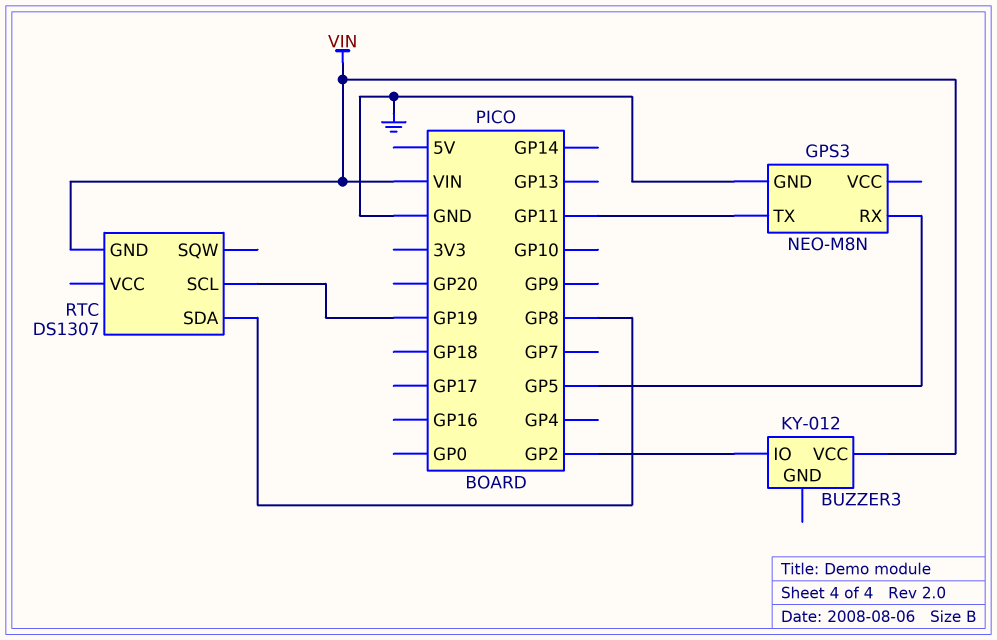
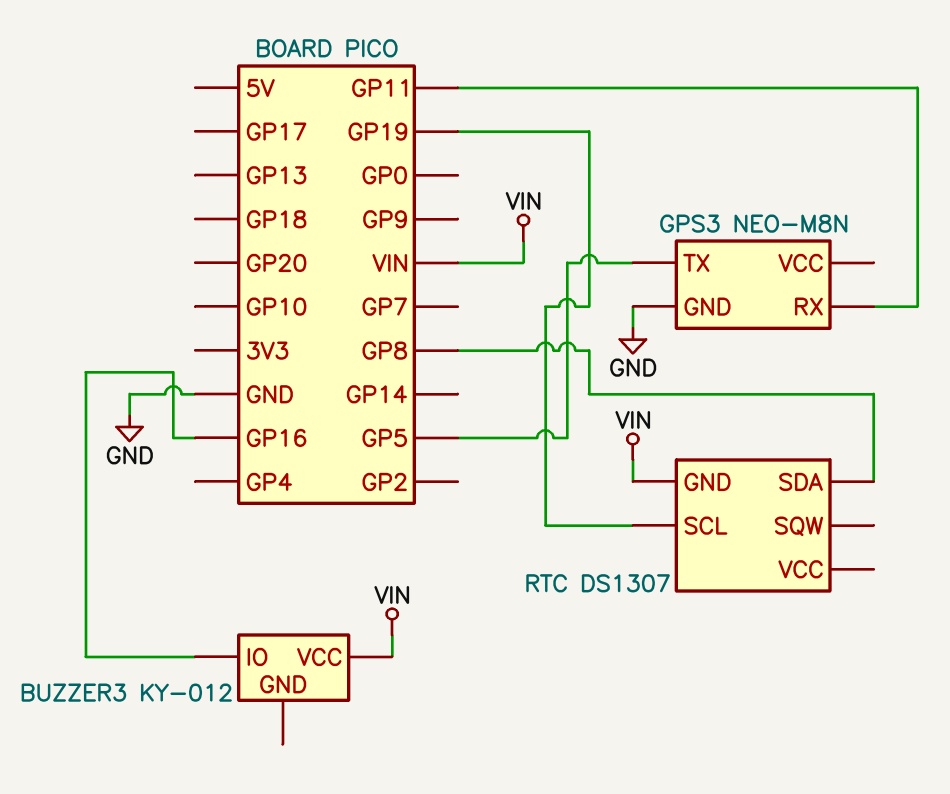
BUZZER3 pin IO: GP2 -> GP16
GPS3 pin RX: GP5 -> GP11
GPS3 pin TX: GP11 -> GP5

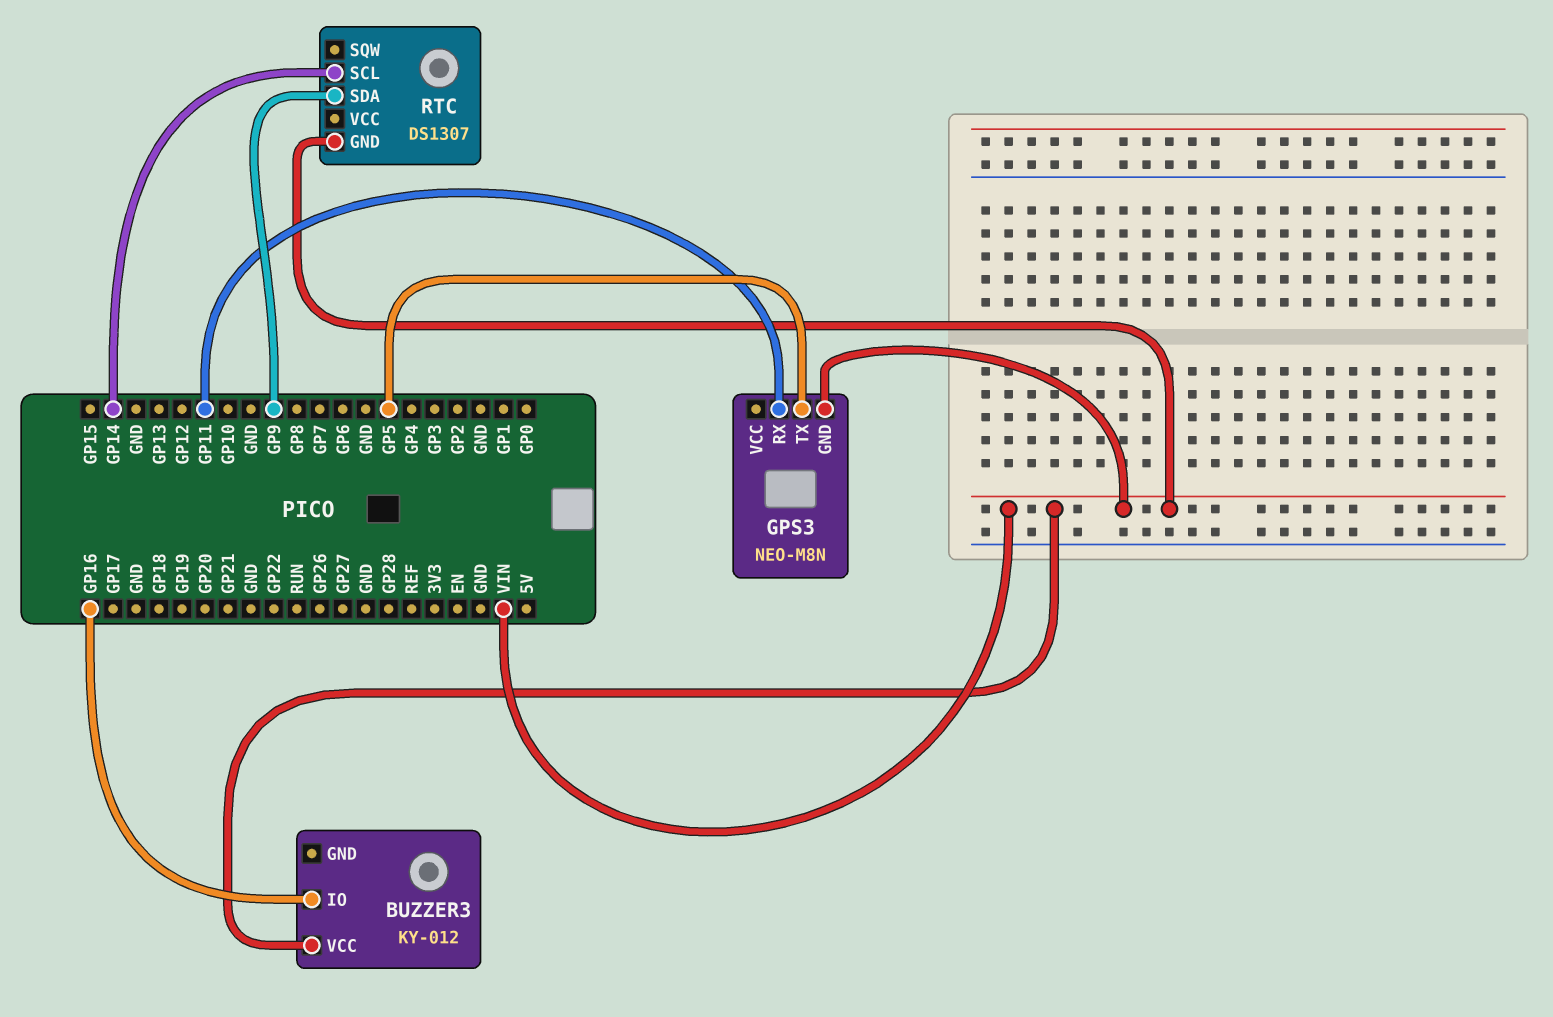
GPS3 pin GND: GND -> VIN
RTC pin SCL: GP19 -> GP14
RTC pin SDA: GP8 -> GP9

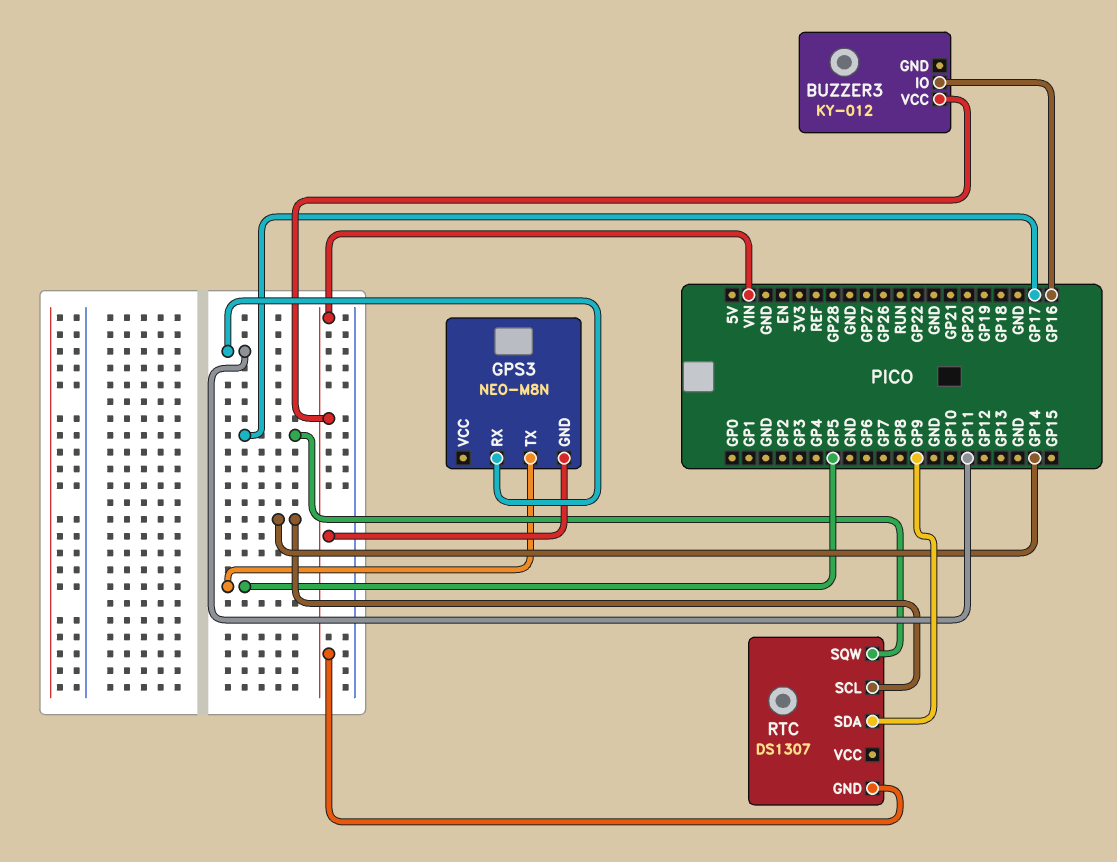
RTC pin SQW: none -> GP17

